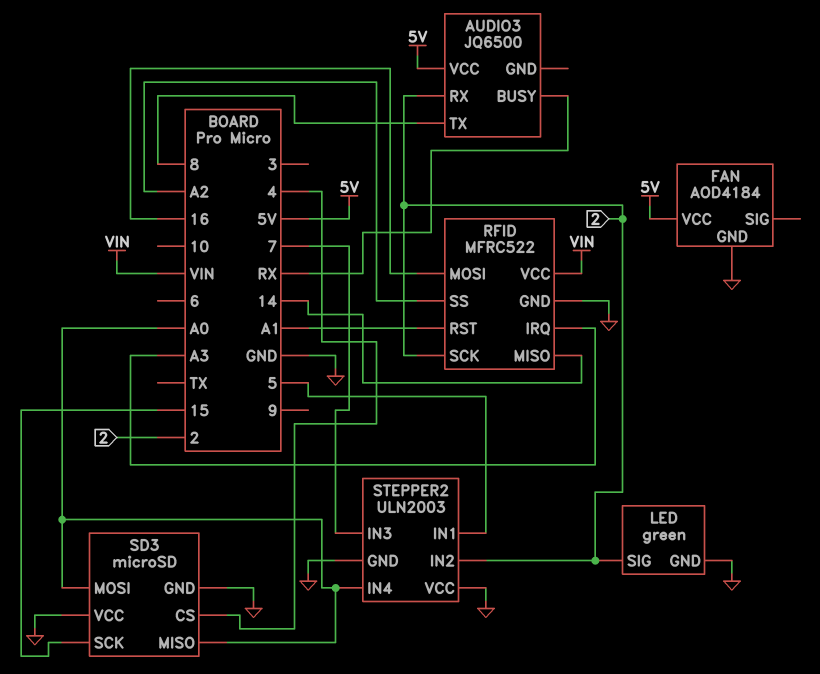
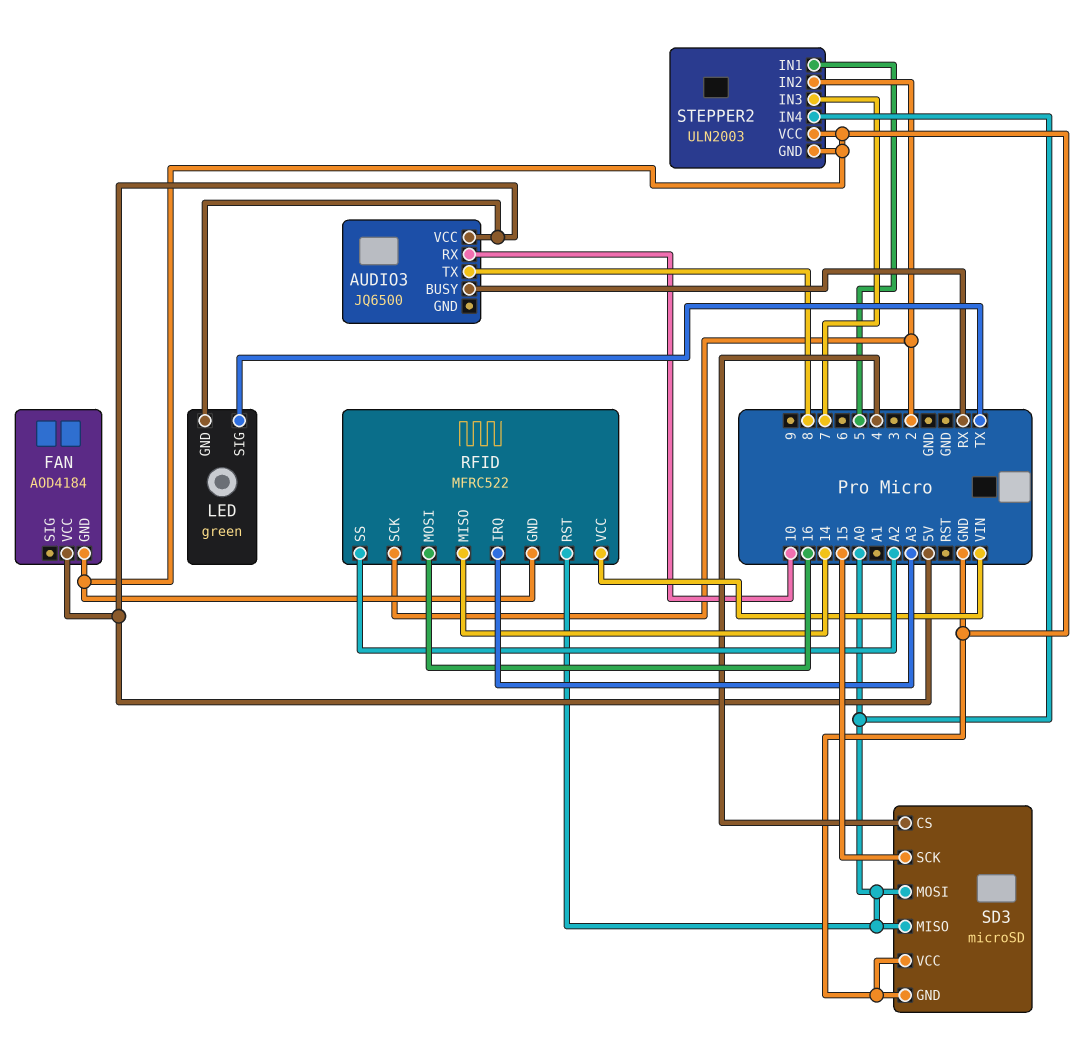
AUDIO3 pin RX: 2 -> 10
LED pin GND: GND -> 5V
LED pin SIG: 2 -> TX
RFID pin RST: A1 -> A0

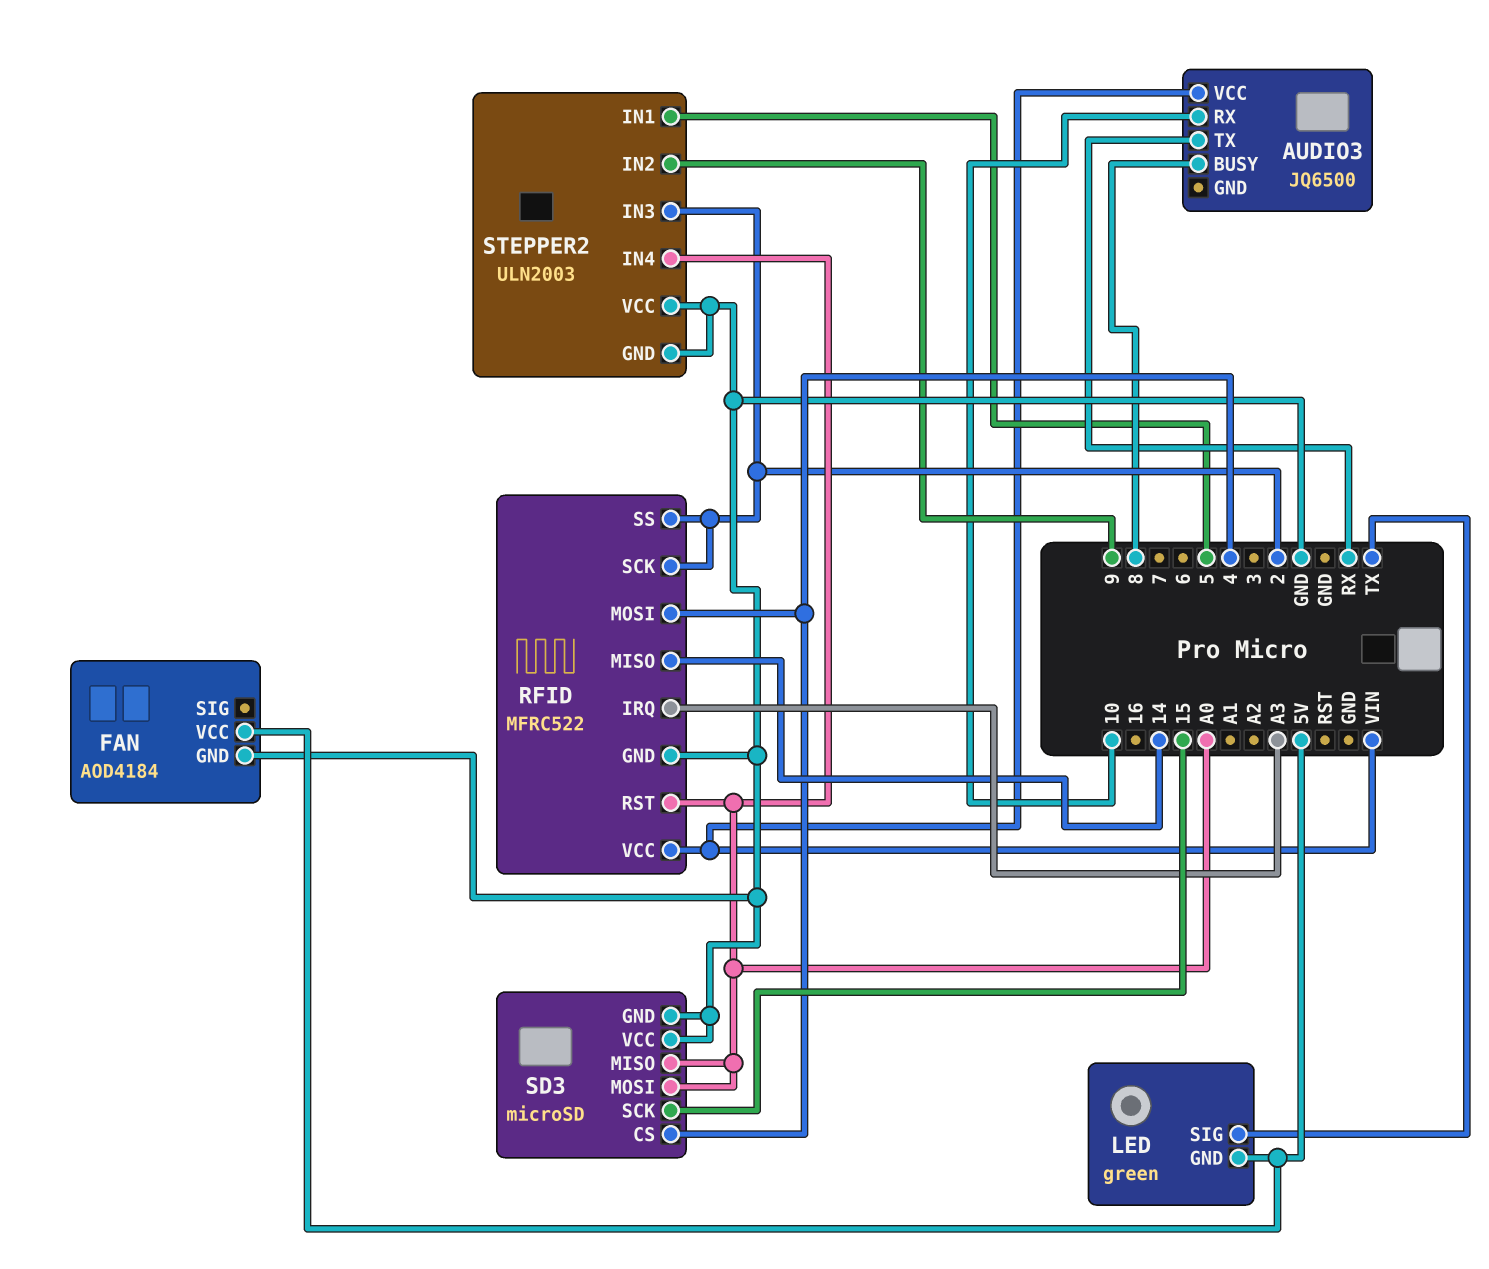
AUDIO3 pin BUSY: RX -> 8
AUDIO3 pin TX: 8 -> RX
AUDIO3 pin VCC: 5V -> VIN
RFID pin MOSI: 16 -> 4
RFID pin SS: A2 -> 2
STEPPER2 pin IN2: 2 -> 9
STEPPER2 pin IN3: 7 -> 2

